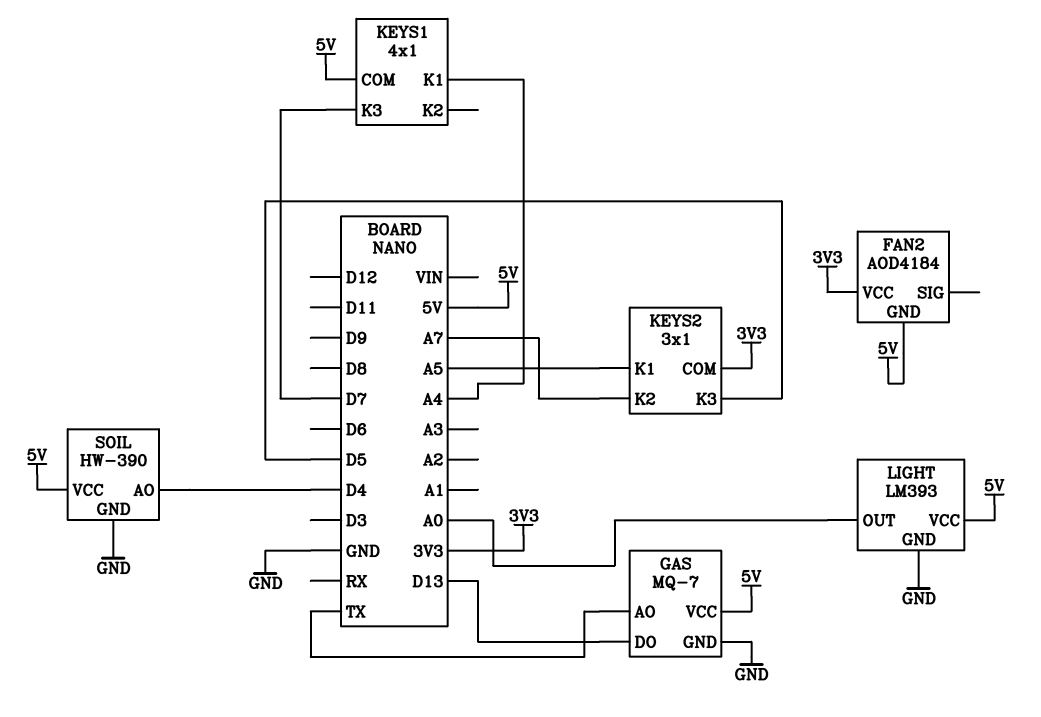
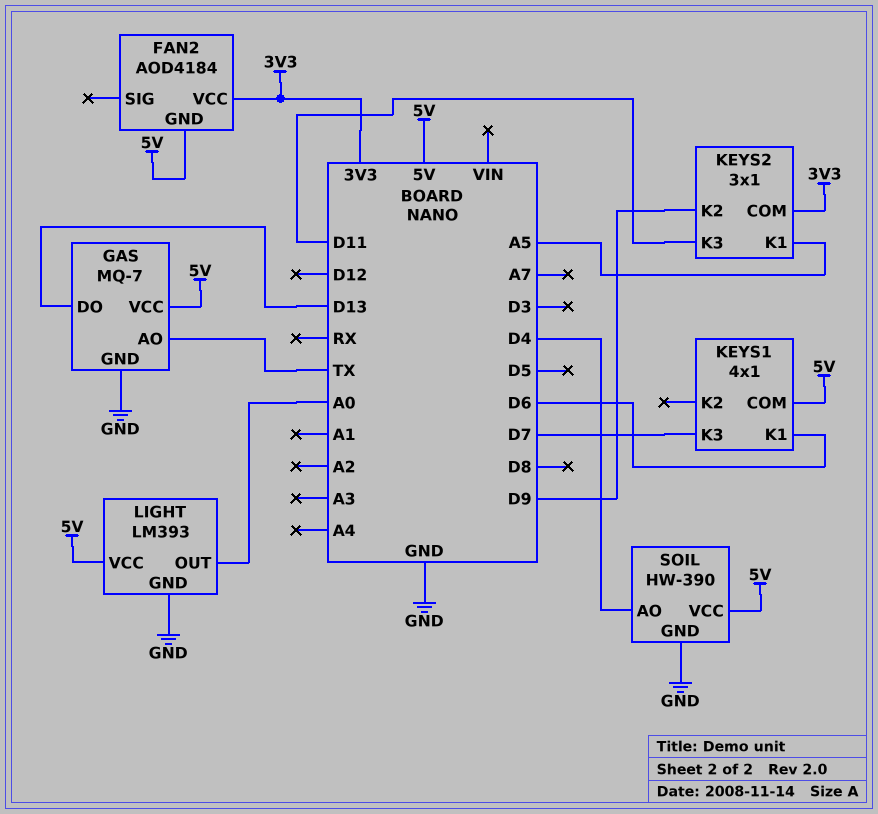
KEYS1 pin K1: A4 -> D6
KEYS2 pin K2: A7 -> D9
KEYS2 pin K3: D5 -> D11

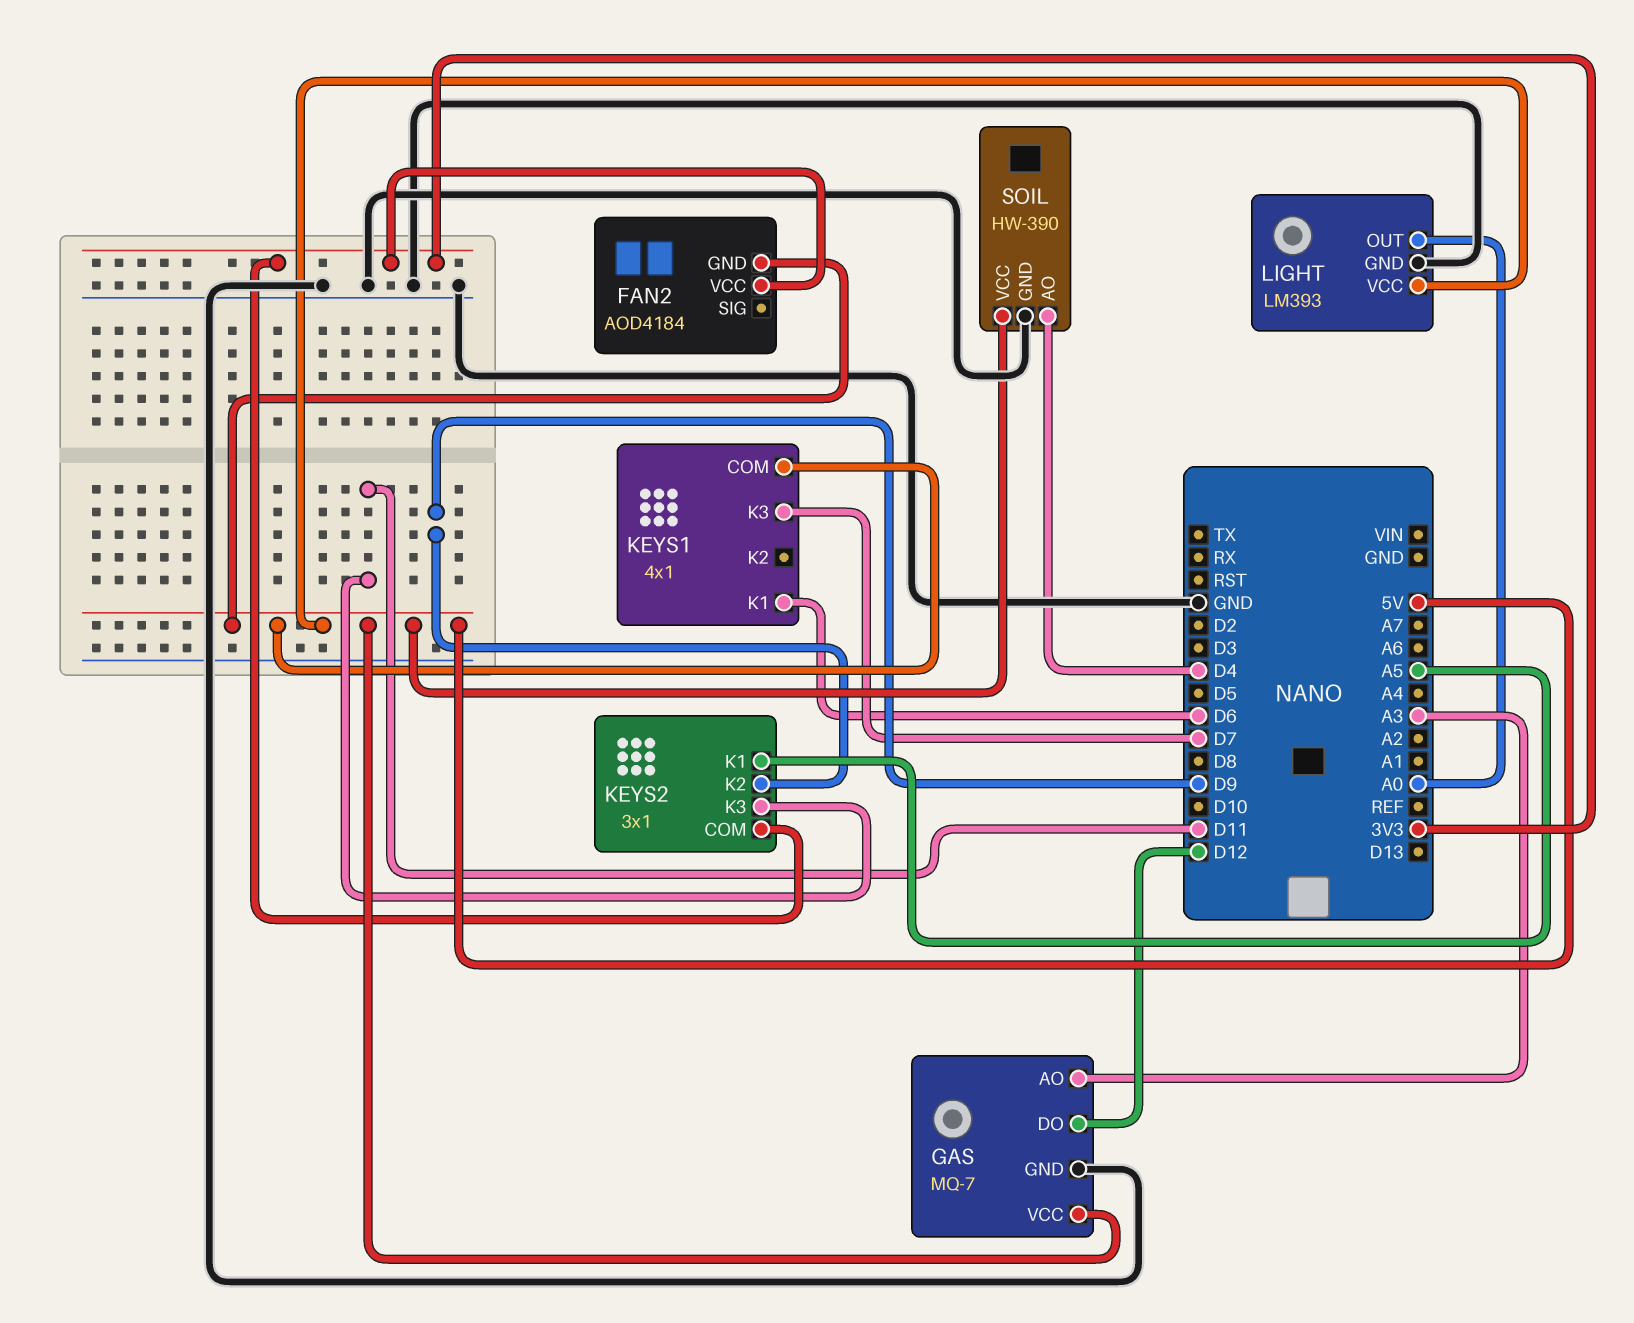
GAS pin AO: TX -> A3
GAS pin DO: D13 -> D12

